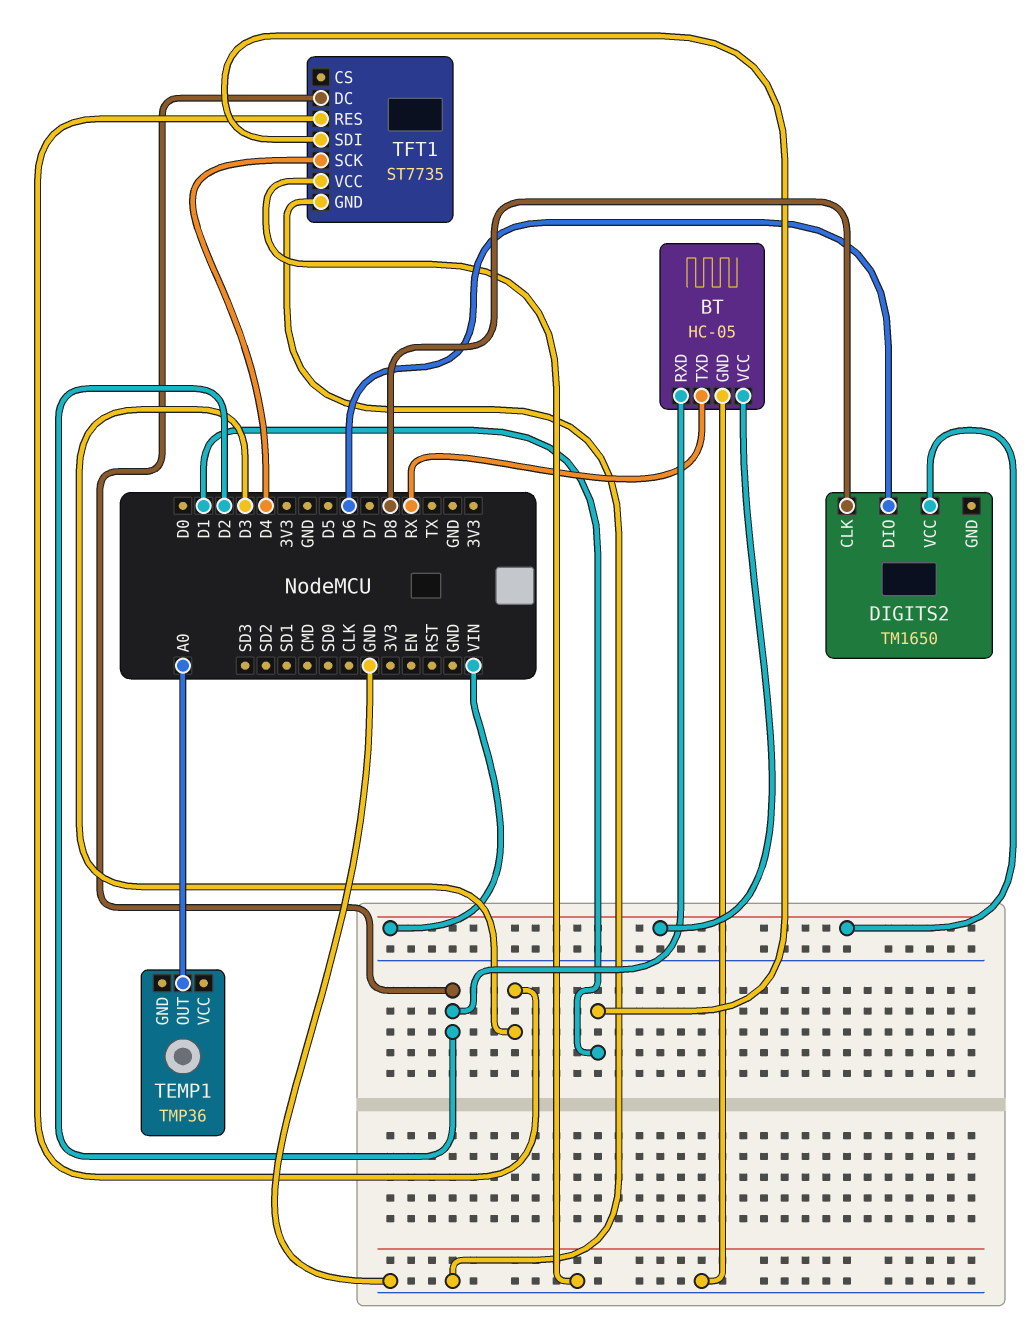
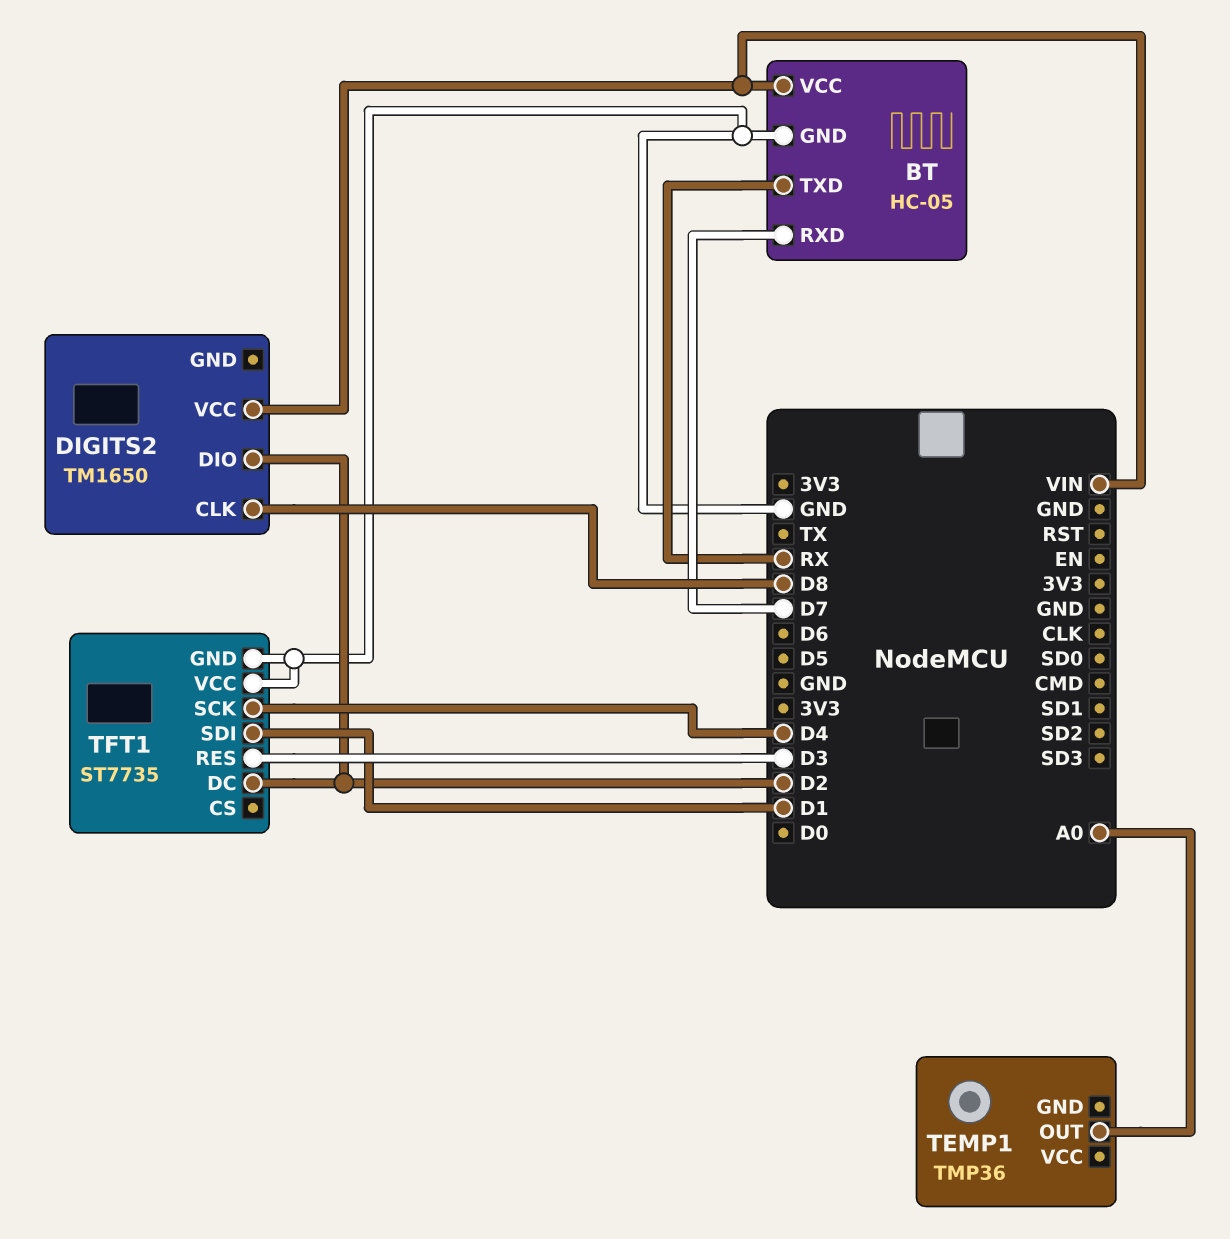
BT pin RXD: D2 -> D7
DIGITS2 pin DIO: D6 -> D2

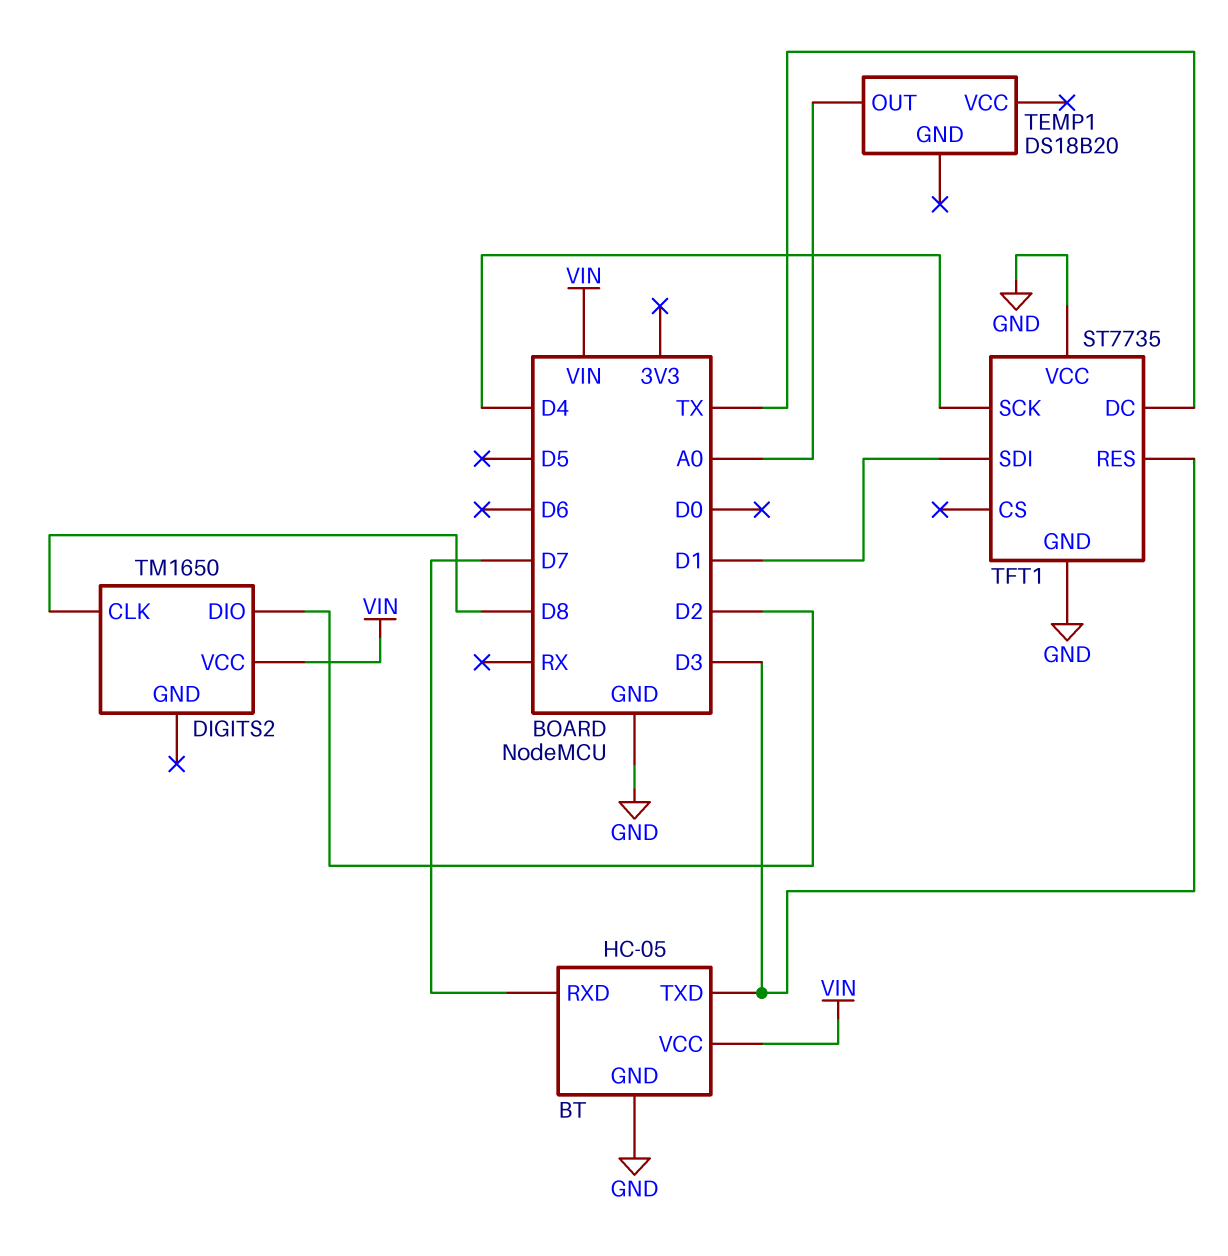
BT pin TXD: RX -> D3
TEMP1: TMP36 -> DS18B20
TFT1 pin DC: D2 -> TX

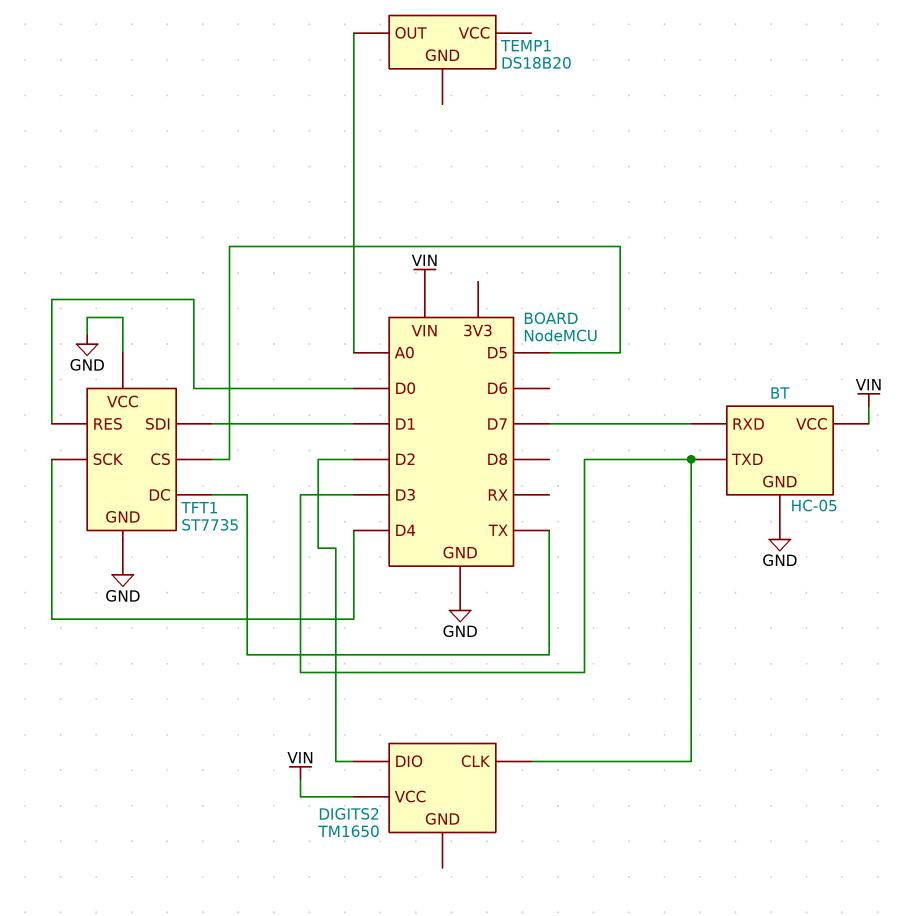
DIGITS2 pin CLK: D8 -> D3
TFT1 pin CS: none -> D5
TFT1 pin RES: D3 -> D0

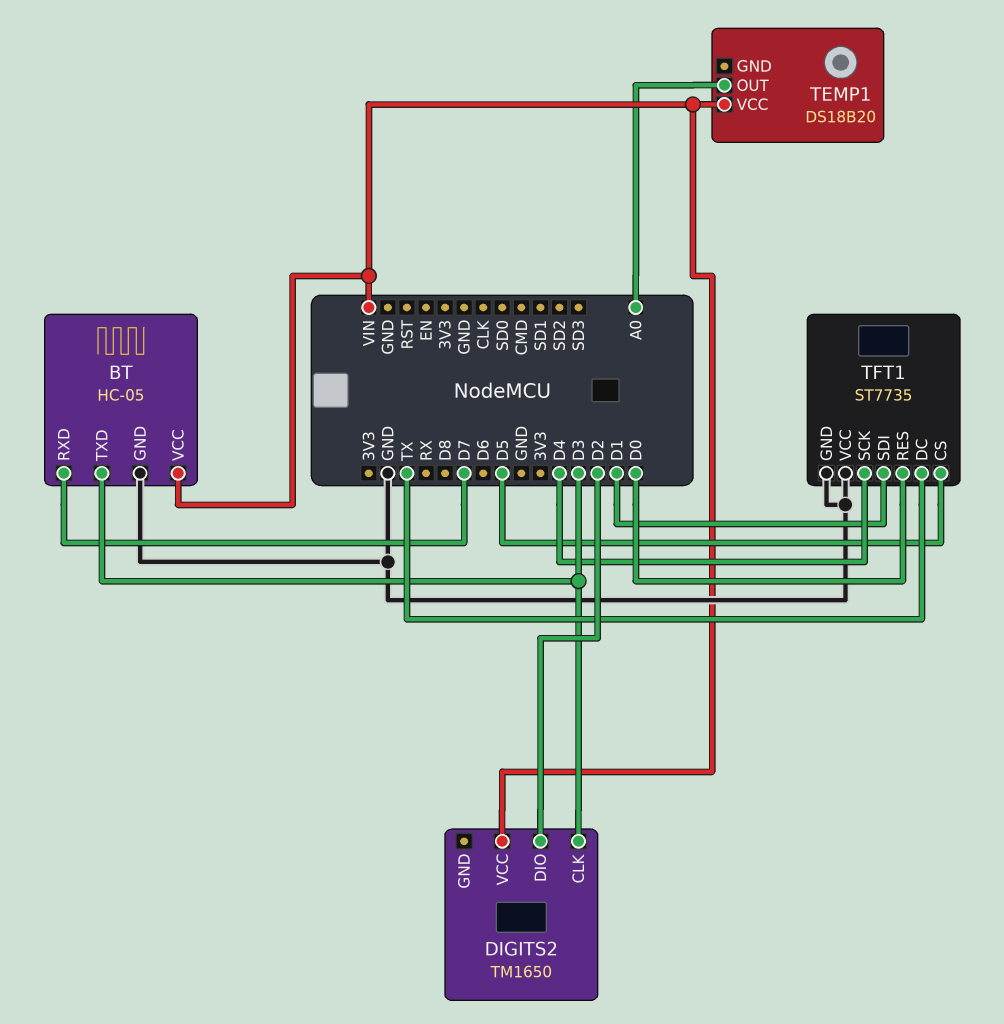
TEMP1 pin VCC: none -> VIN

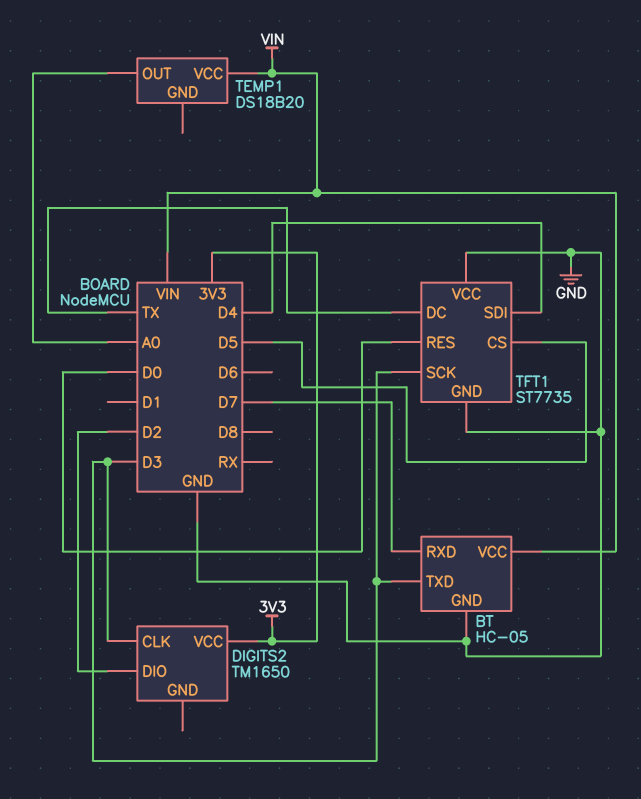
DIGITS2 pin VCC: VIN -> 3V3
TFT1 pin SCK: D4 -> D3
TFT1 pin SDI: D1 -> D4

